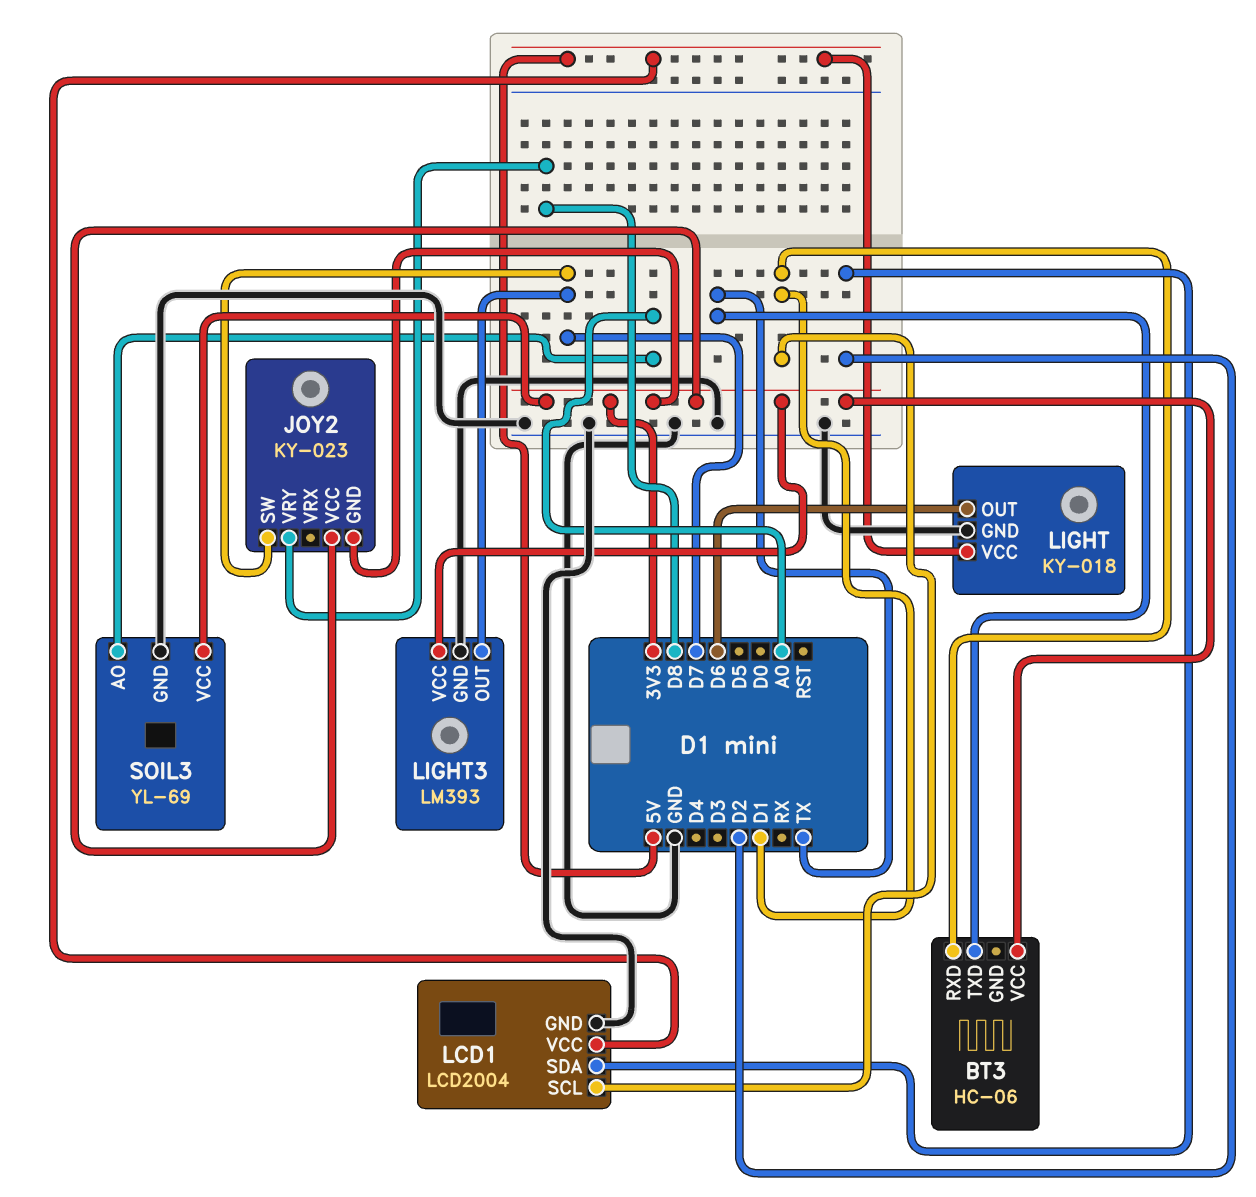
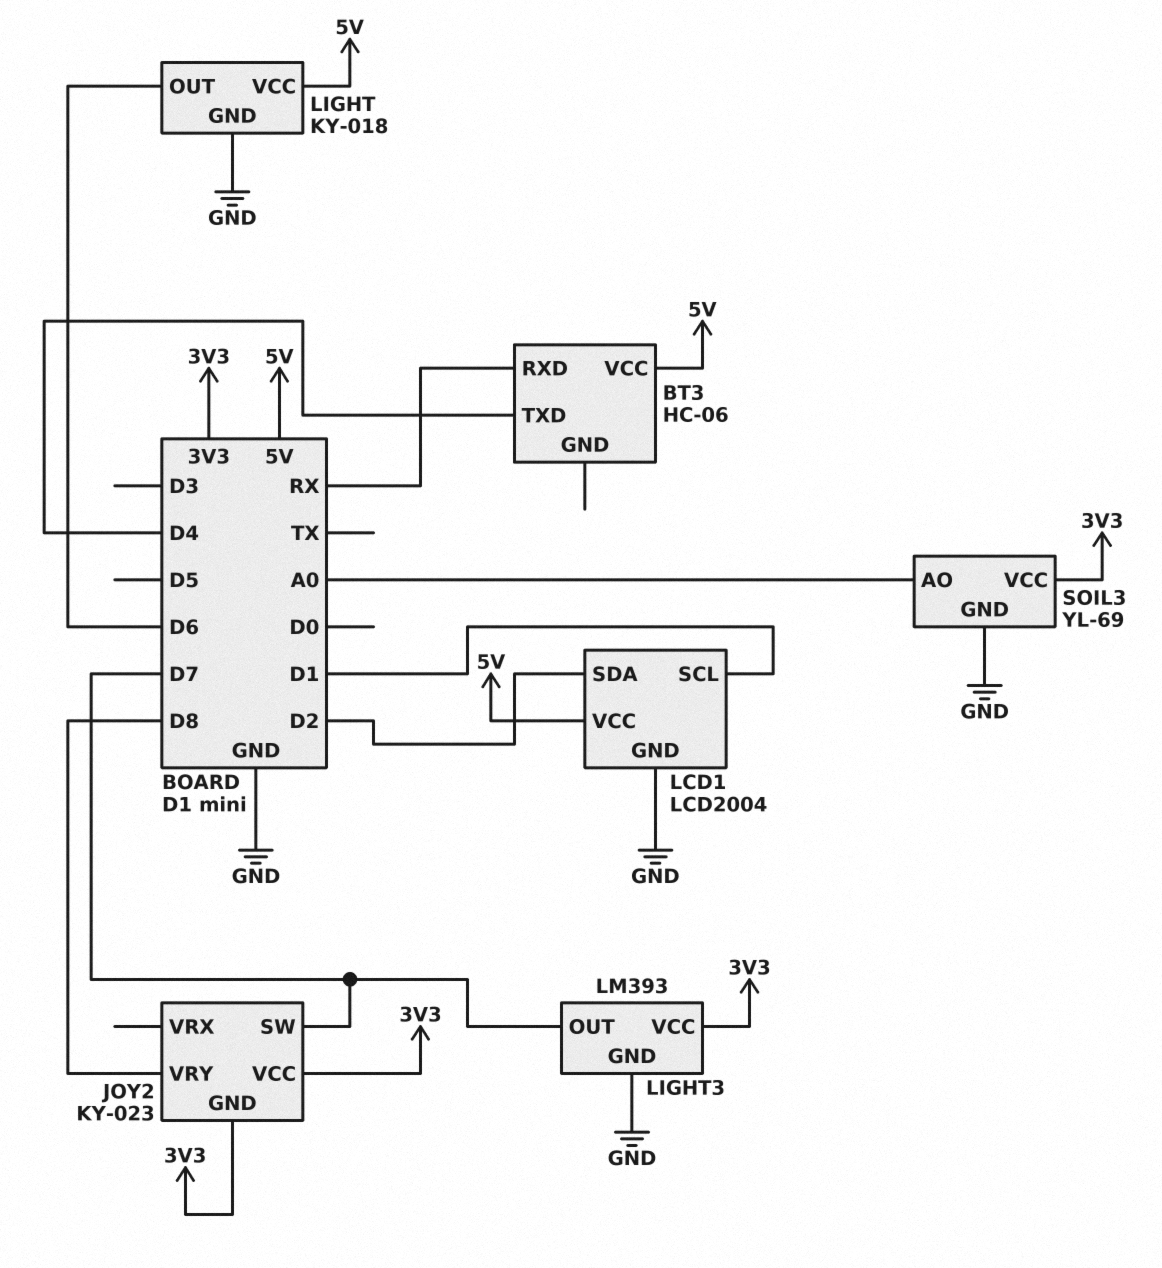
BT3 pin RXD: D1 -> RX
BT3 pin TXD: TX -> D4
BT3 pin VCC: 3V3 -> 5V

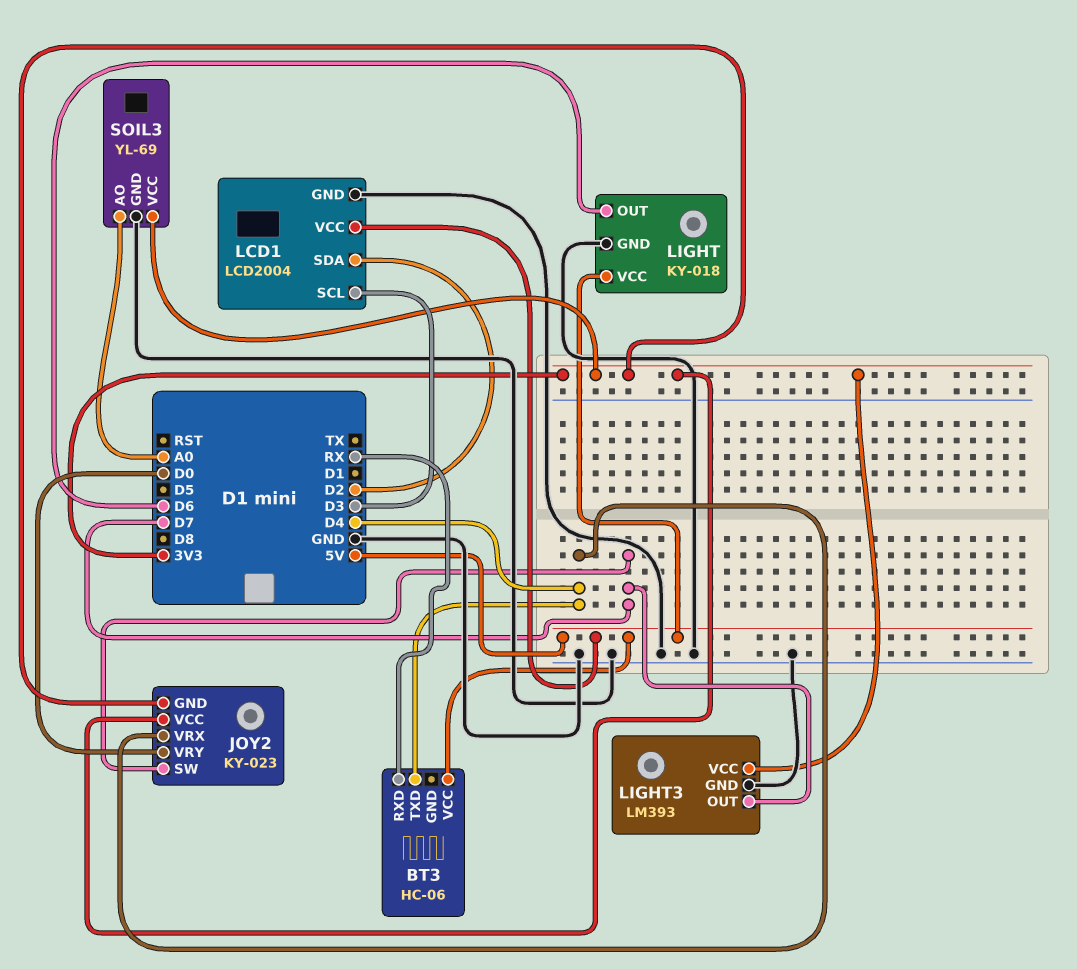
JOY2 pin VRX: none -> D4
JOY2 pin VRY: D8 -> D0
LCD1 pin SCL: D1 -> D3

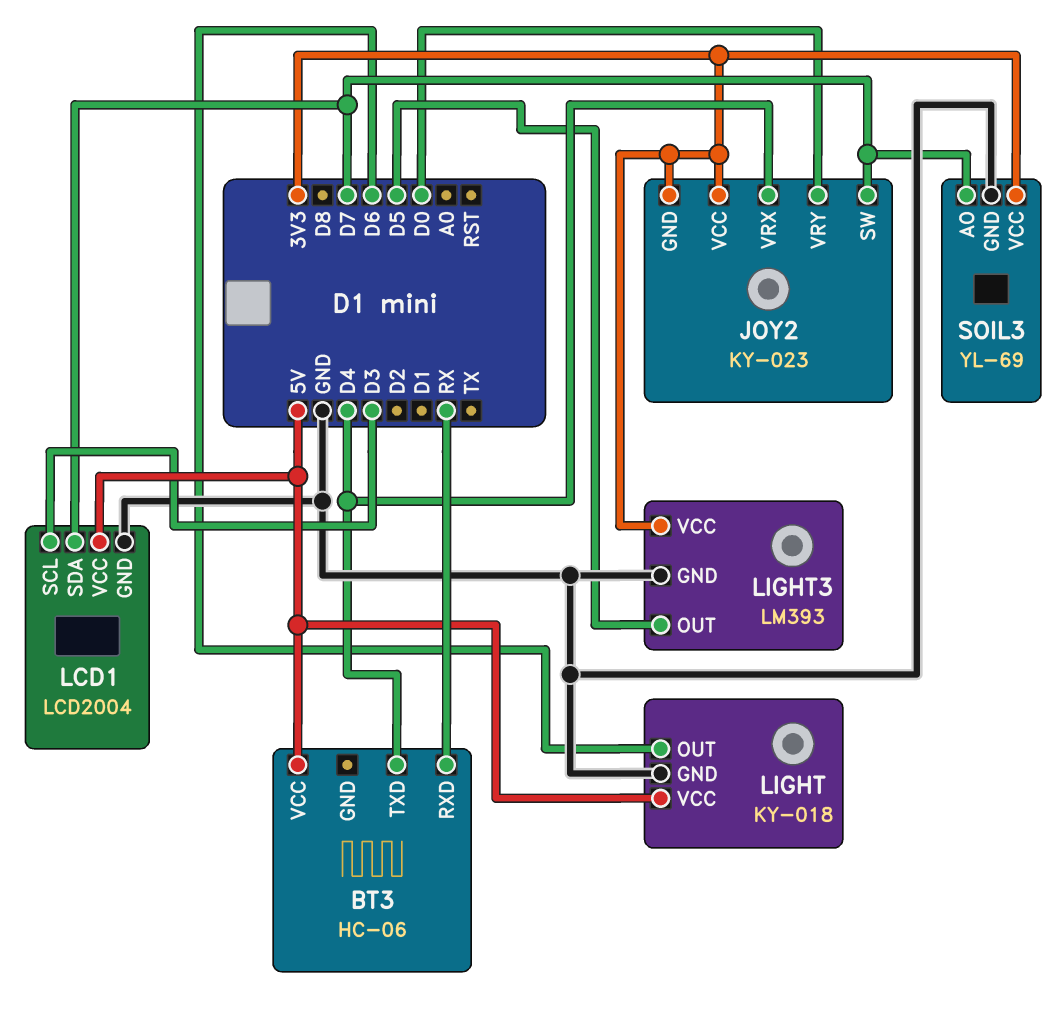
LCD1 pin SDA: D2 -> D7
LIGHT3 pin OUT: D7 -> D5
SOIL3 pin AO: A0 -> D7

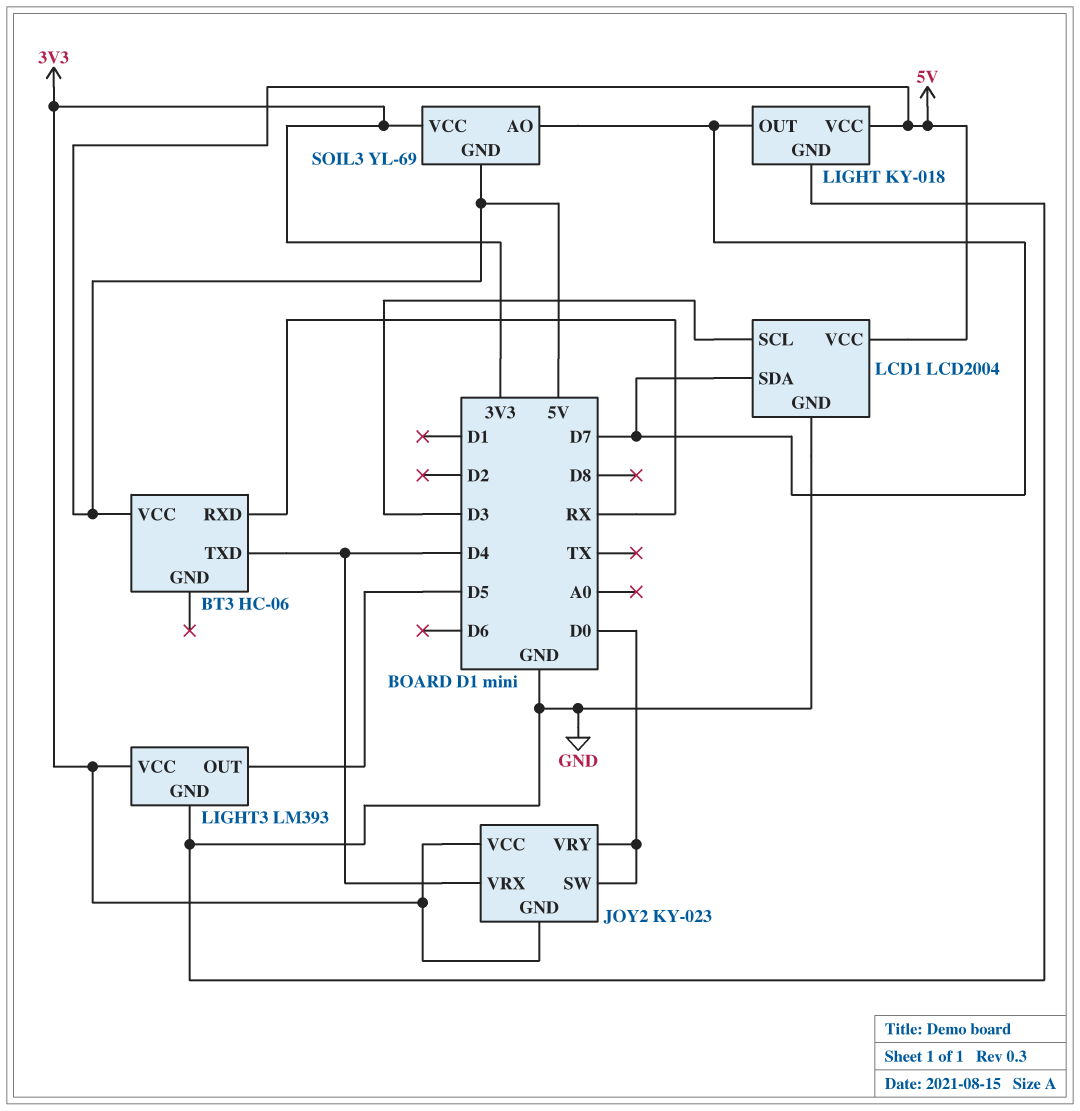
JOY2 pin SW: D7 -> D0
LIGHT pin OUT: D6 -> D7
SOIL3 pin GND: GND -> 5V

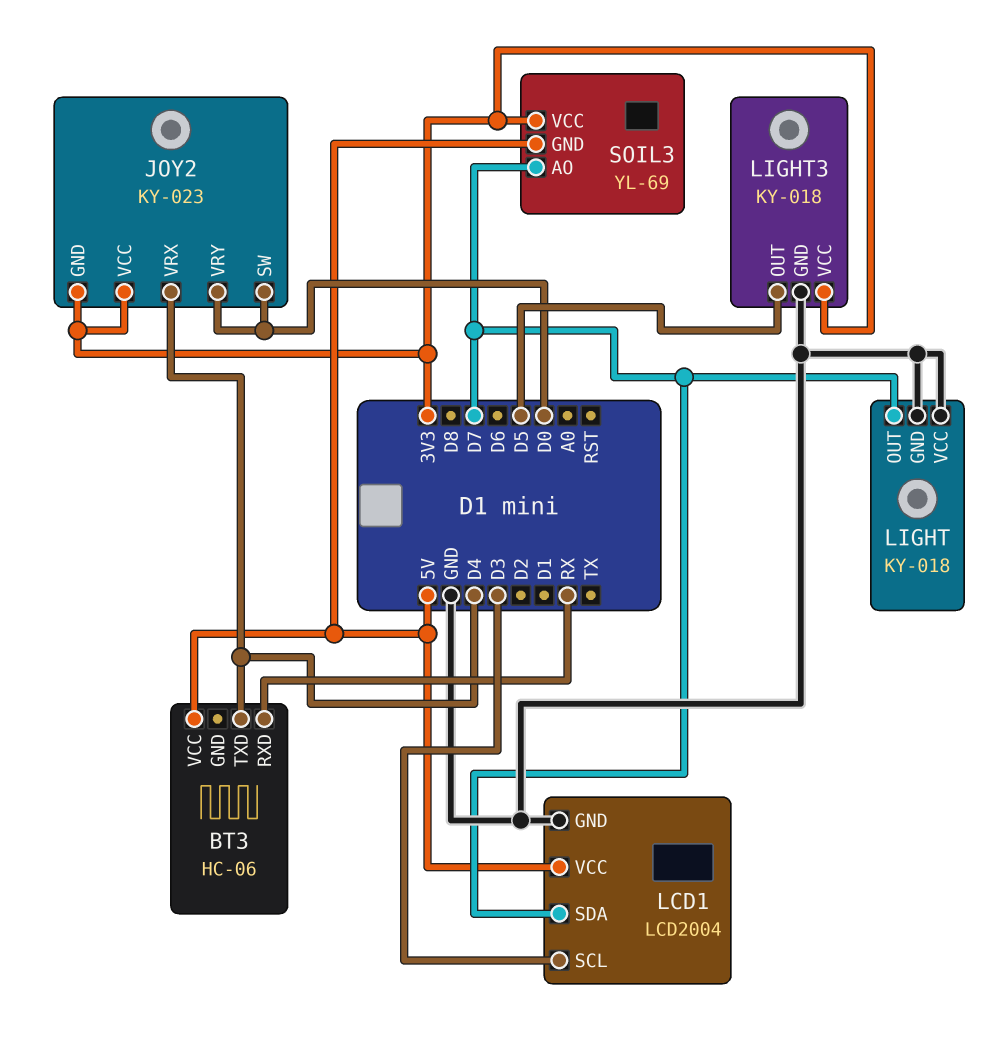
LIGHT pin VCC: 5V -> GND
LIGHT3: LM393 -> KY-018

